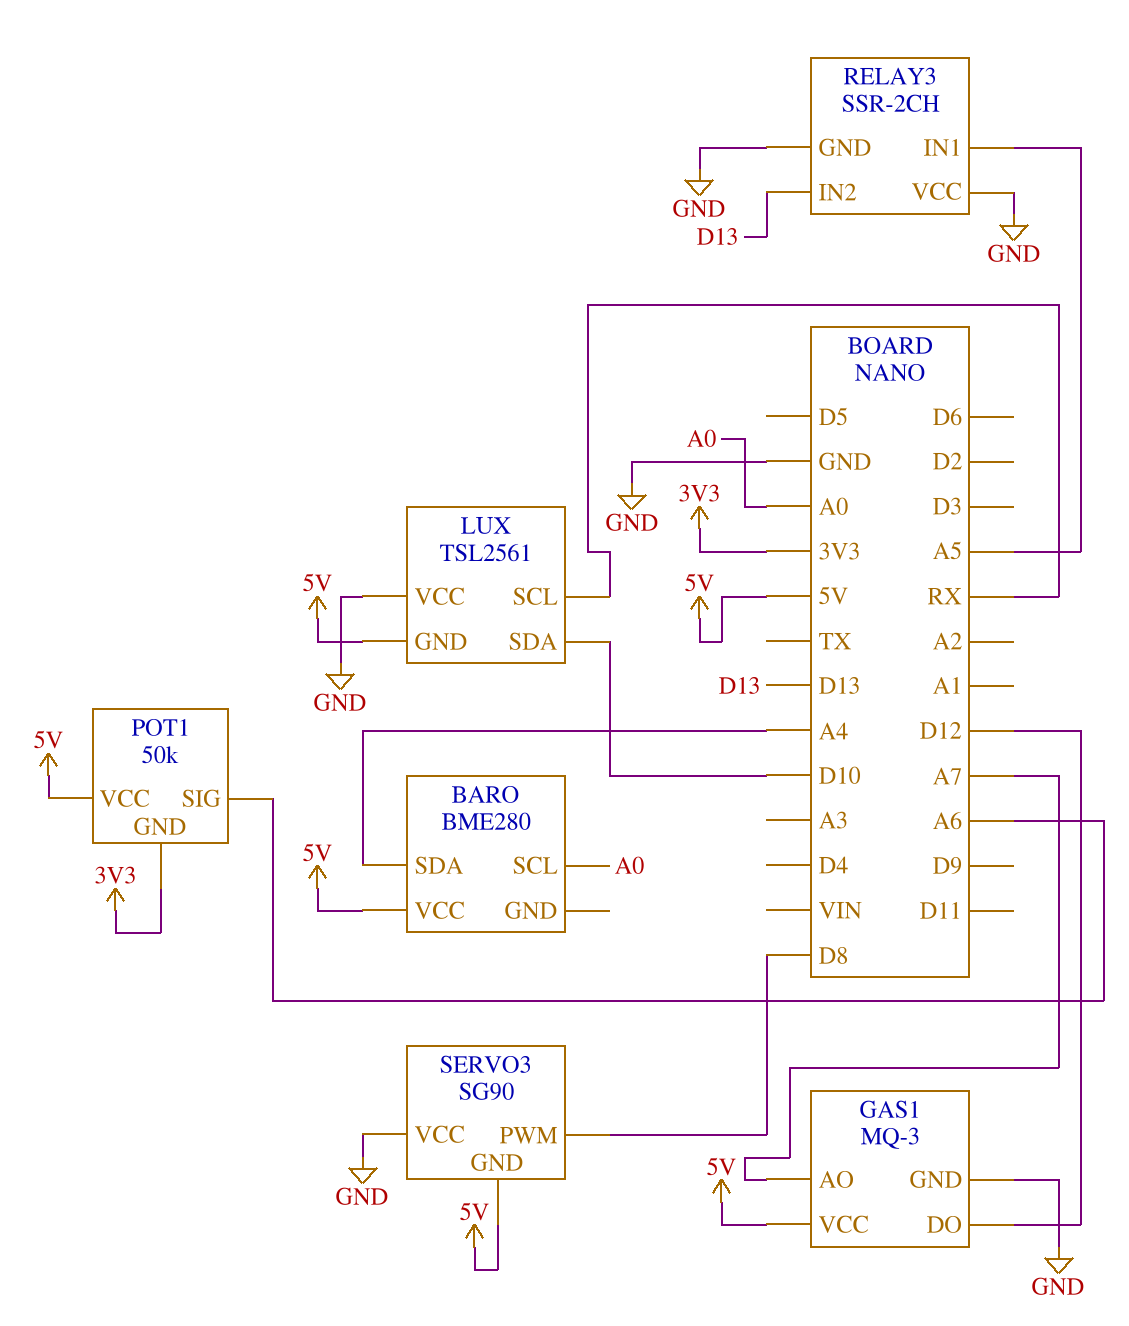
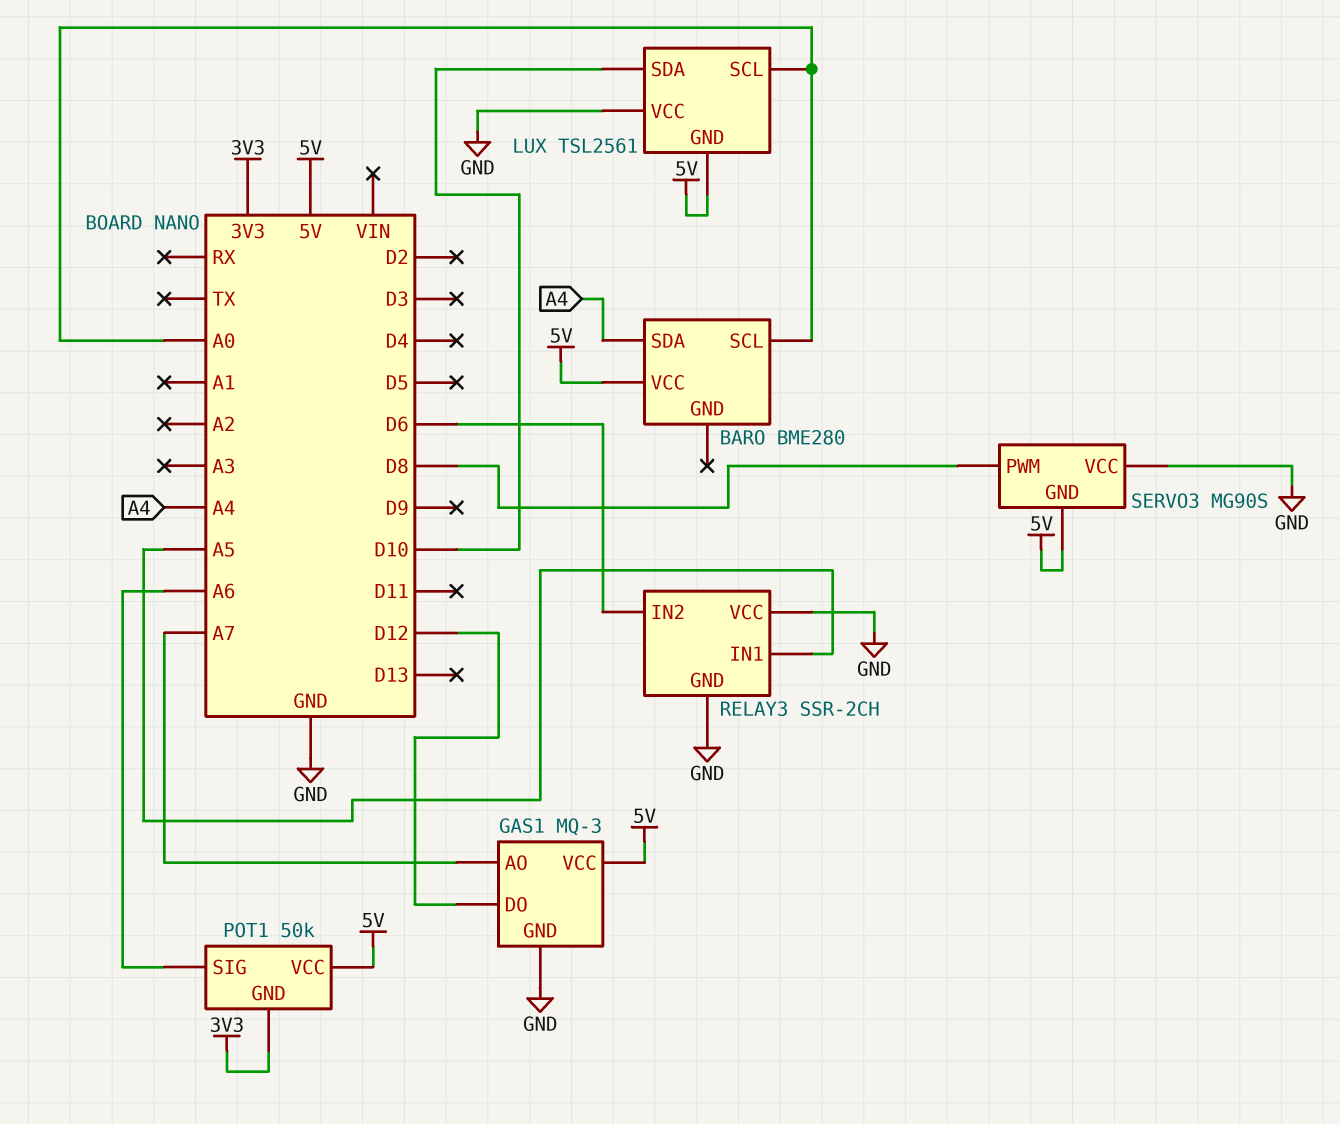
LUX pin SCL: RX -> A0
RELAY3 pin IN2: D13 -> D6
SERVO3: SG90 -> MG90S

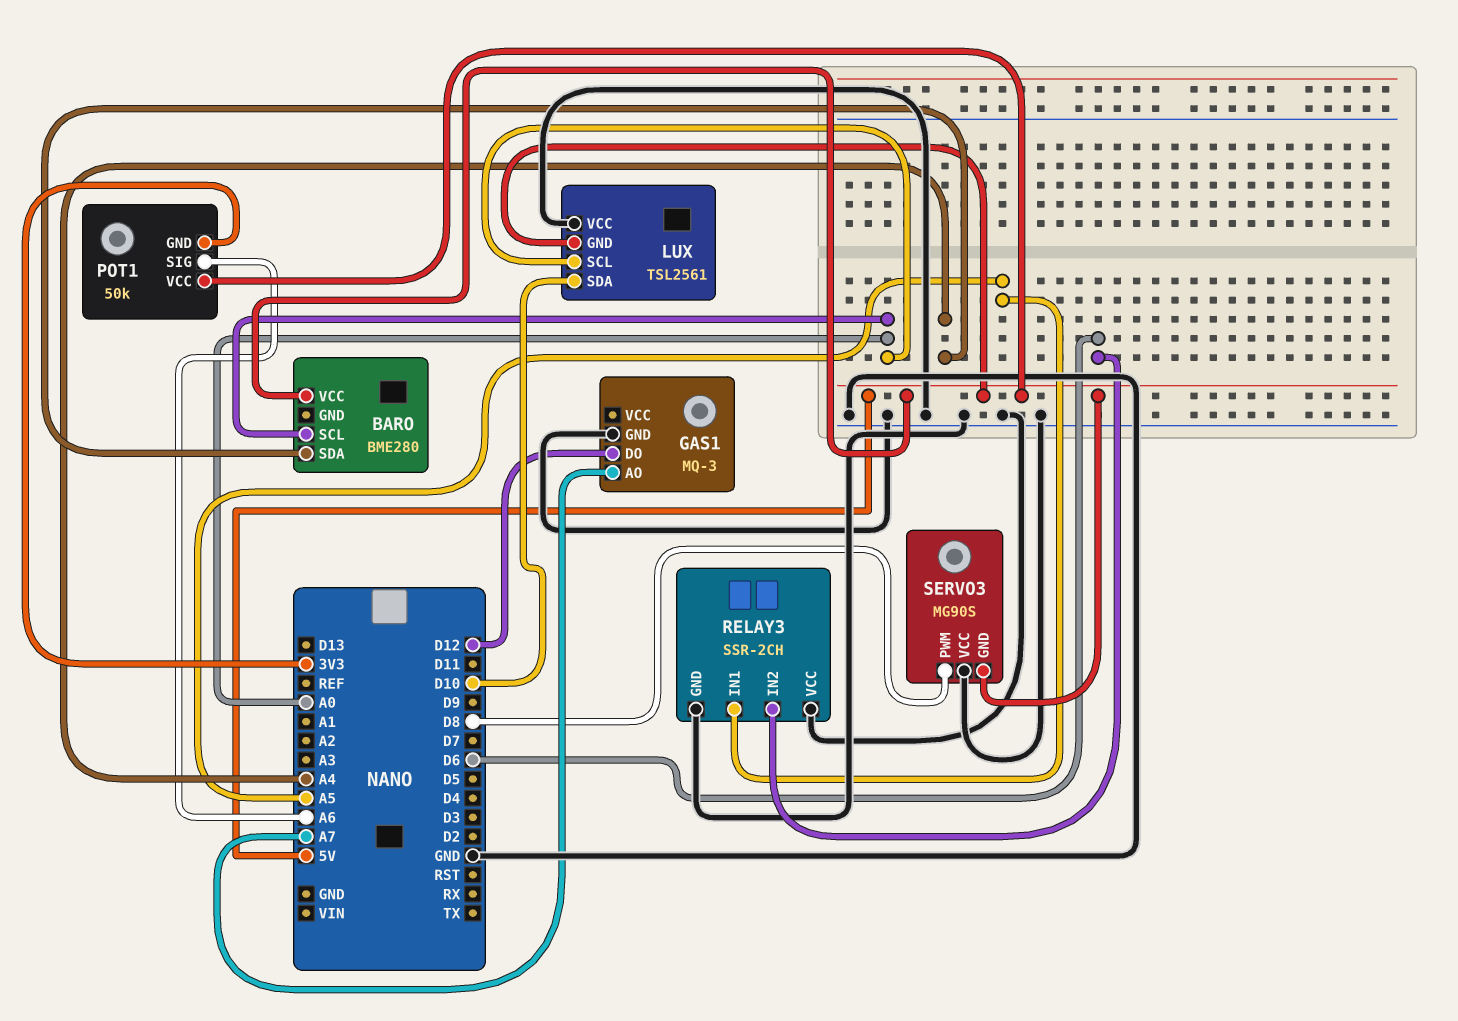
GAS1 pin VCC: 5V -> none

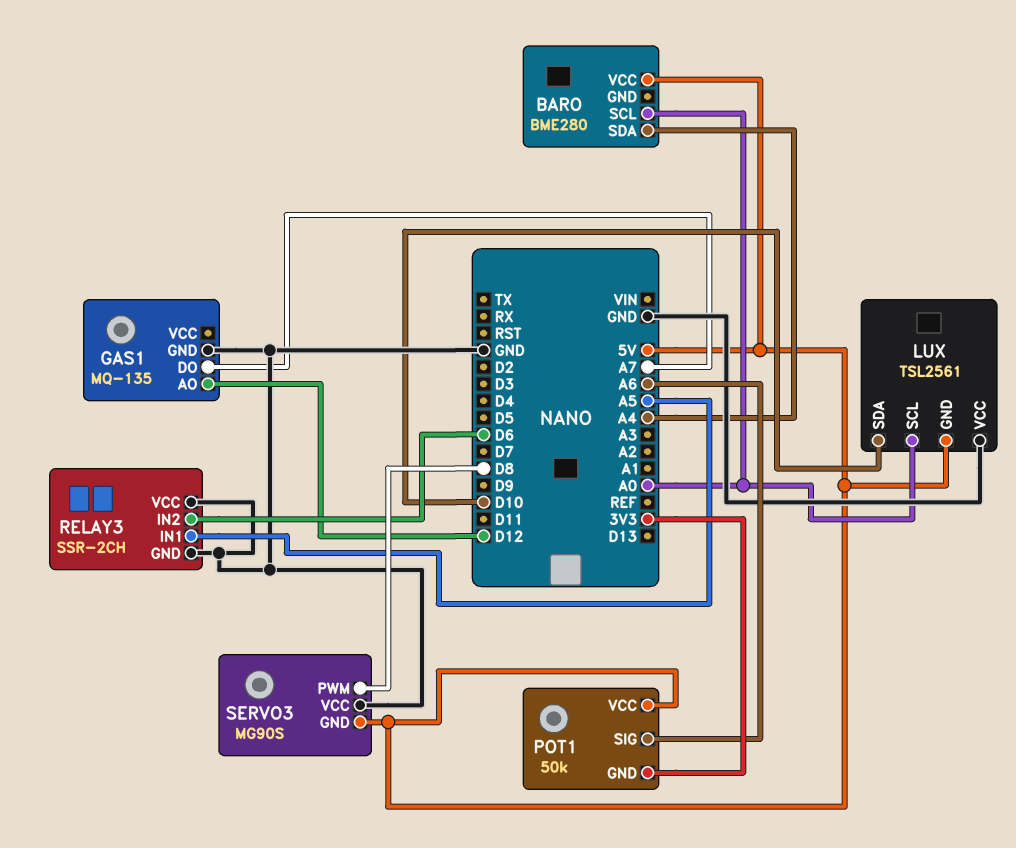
GAS1: MQ-3 -> MQ-135
GAS1 pin AO: A7 -> D12
GAS1 pin DO: D12 -> A7

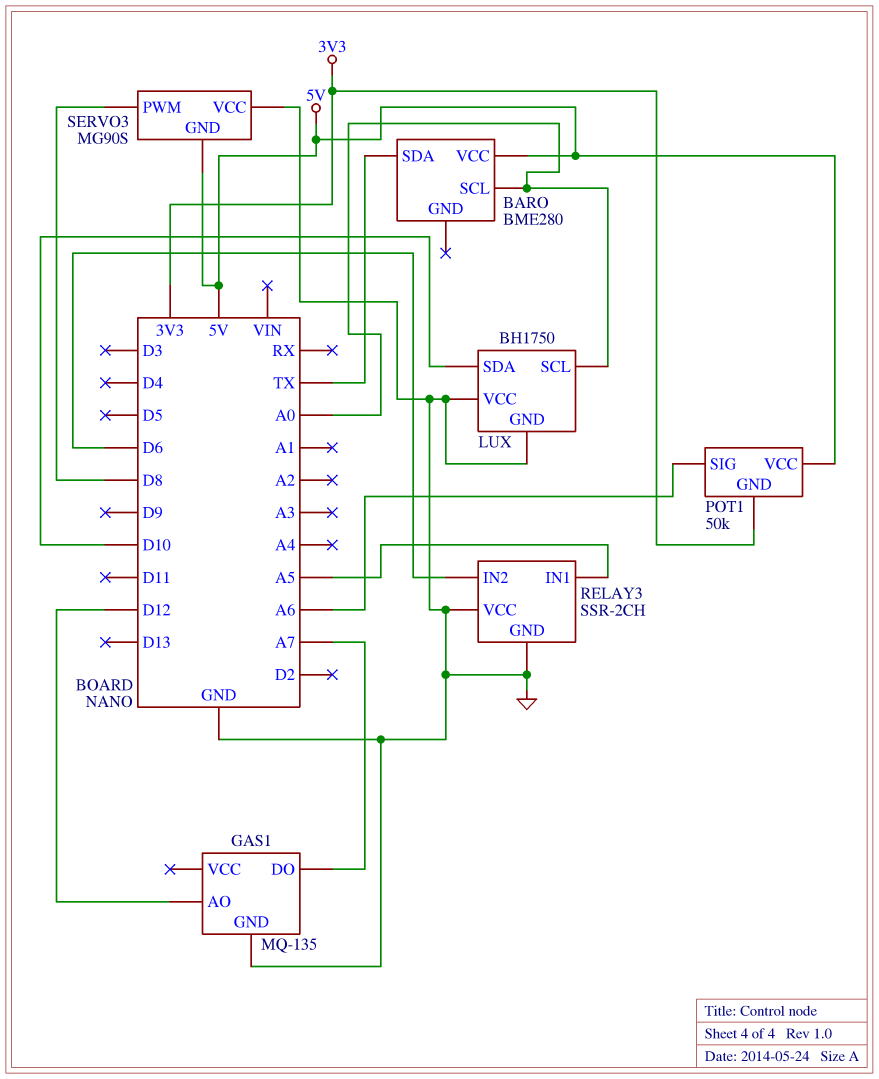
BARO pin SDA: A4 -> TX
LUX: TSL2561 -> BH1750
LUX pin GND: 5V -> GND

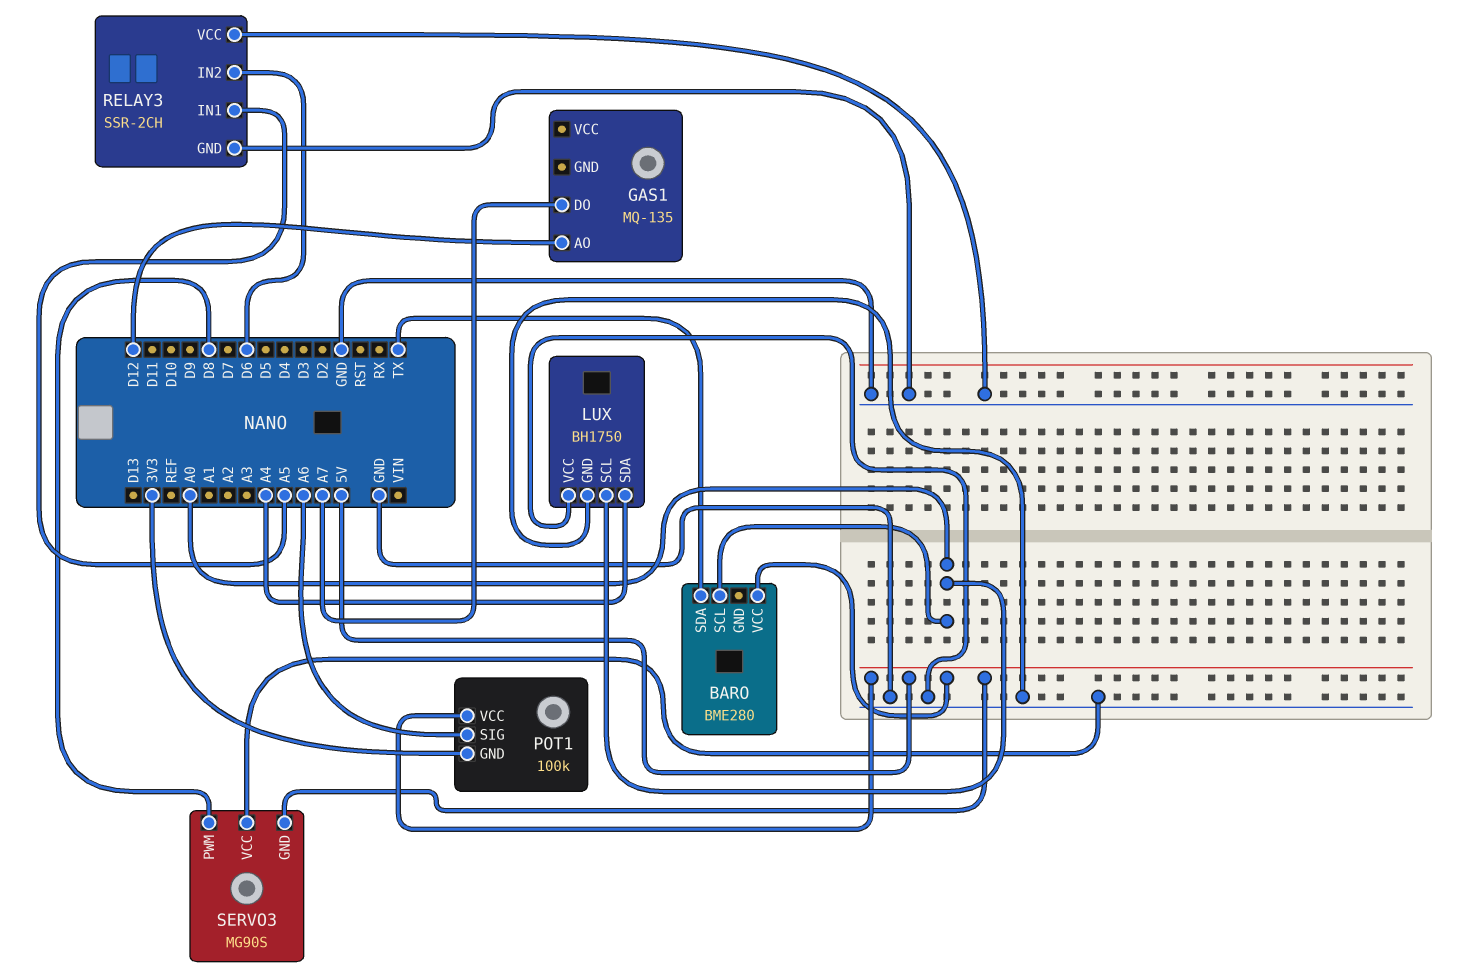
GAS1 pin GND: GND -> none
LUX pin SDA: D10 -> A4
POT1: 50k -> 100k

